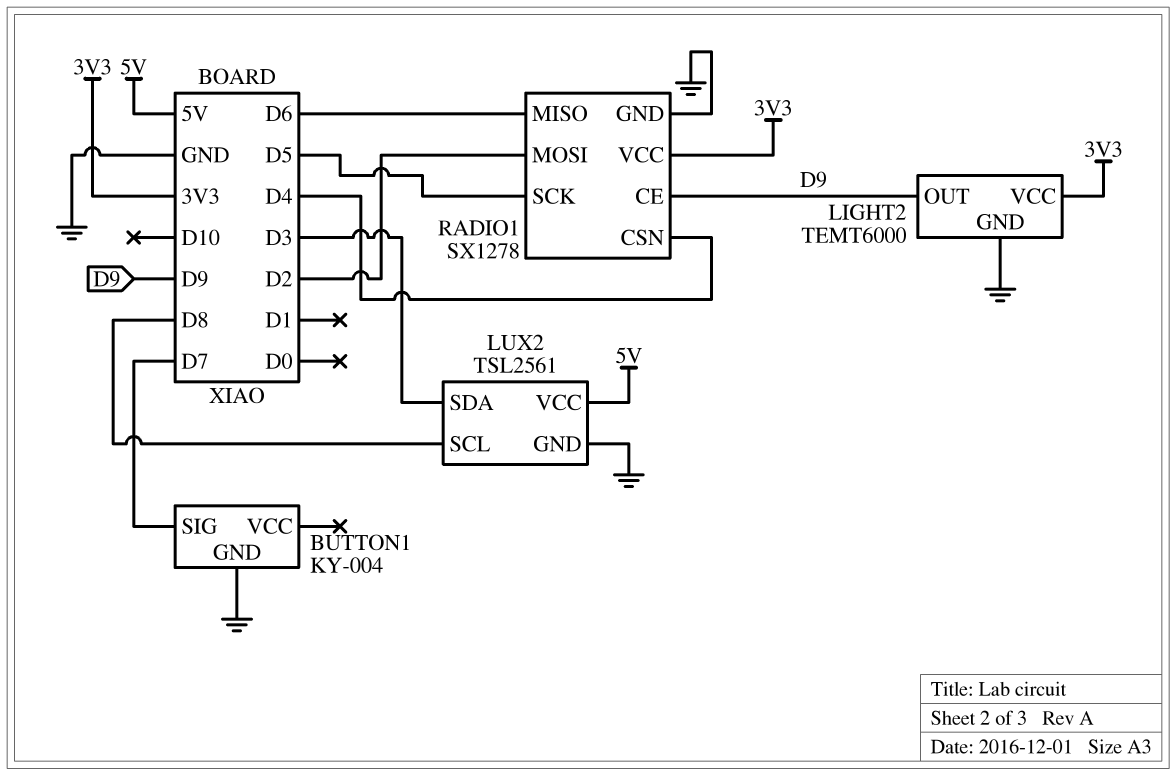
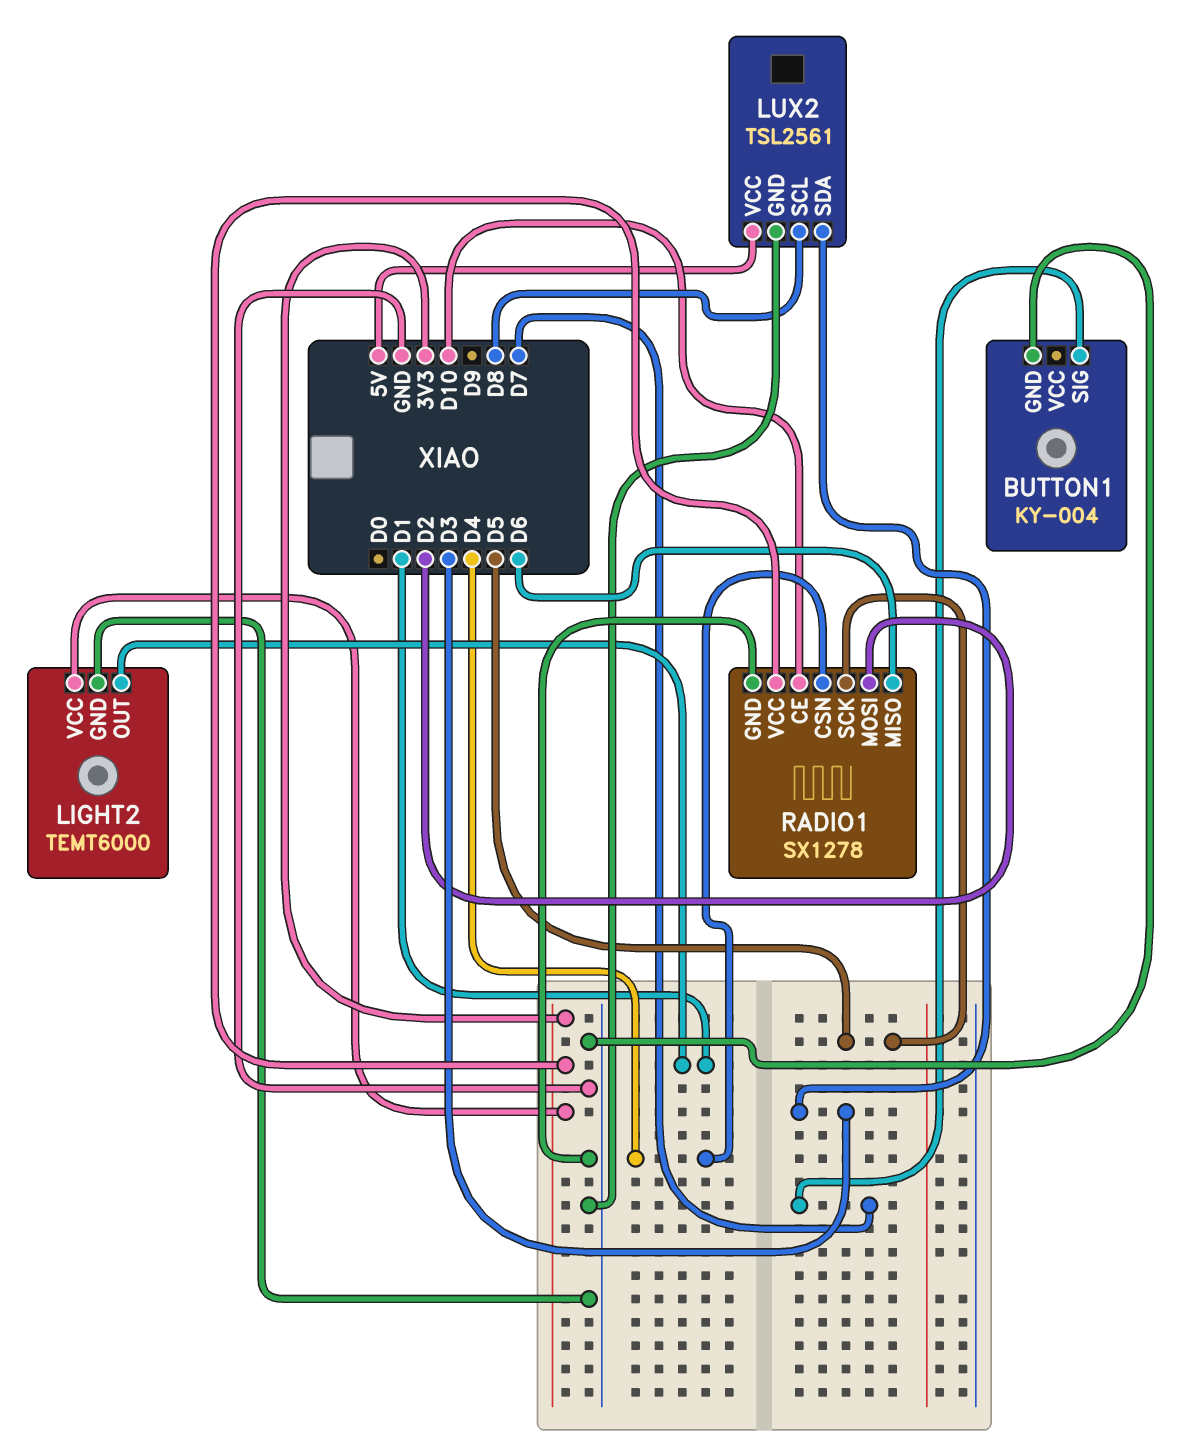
LIGHT2 pin OUT: D9 -> D1
RADIO1 pin CE: D9 -> D10

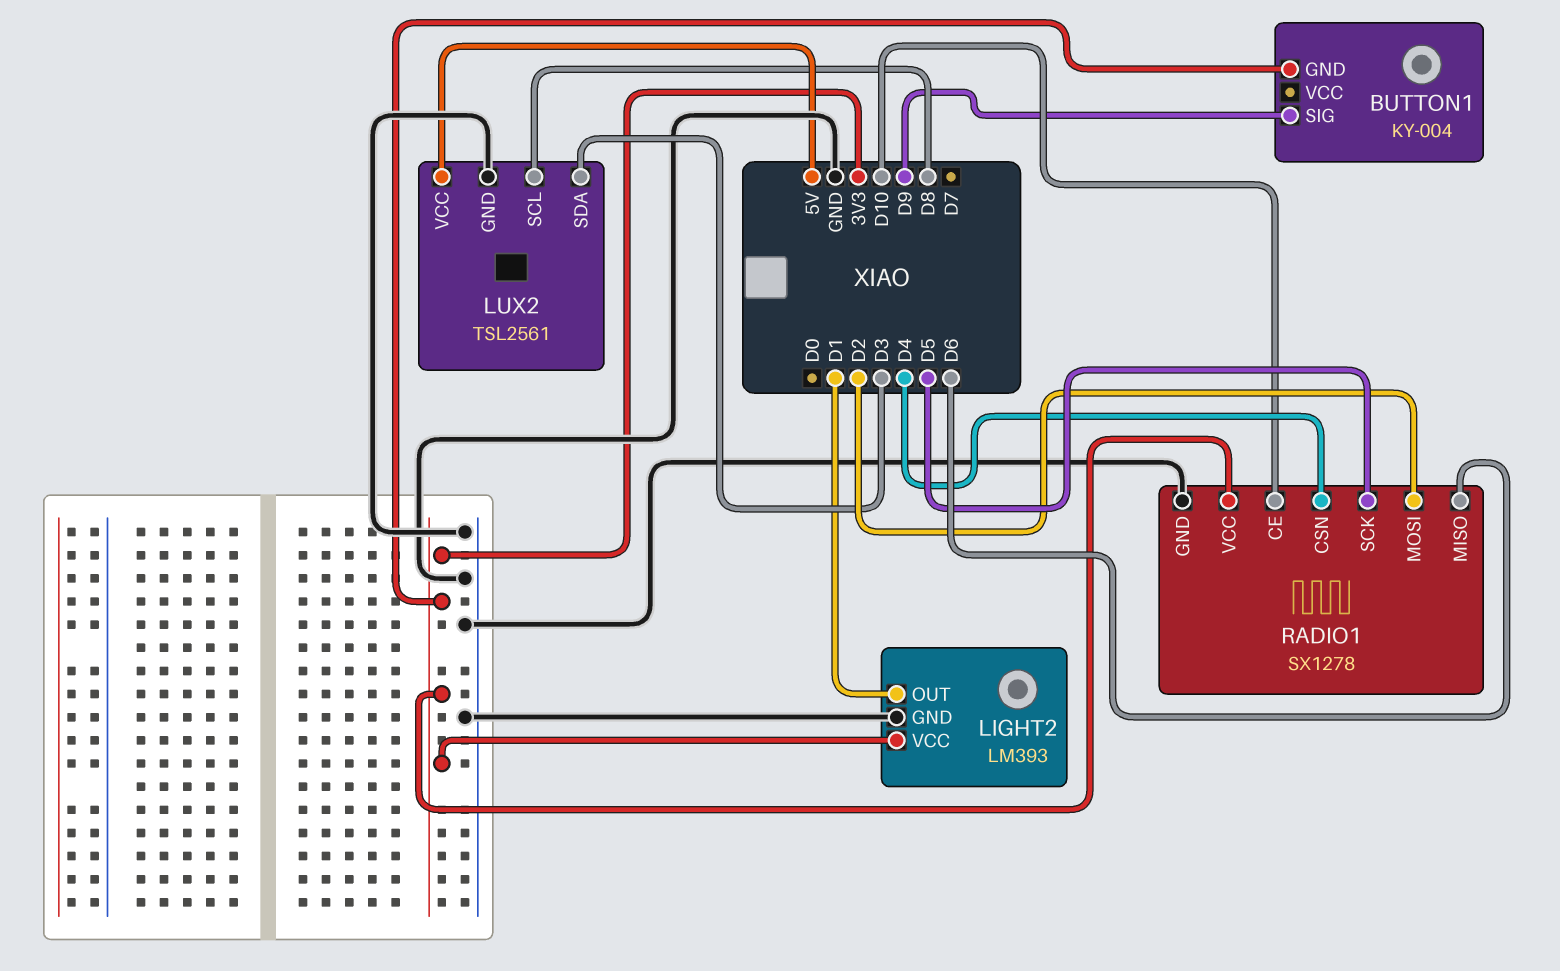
BUTTON1 pin GND: GND -> 3V3
BUTTON1 pin SIG: D7 -> D9
LIGHT2: TEMT6000 -> LM393

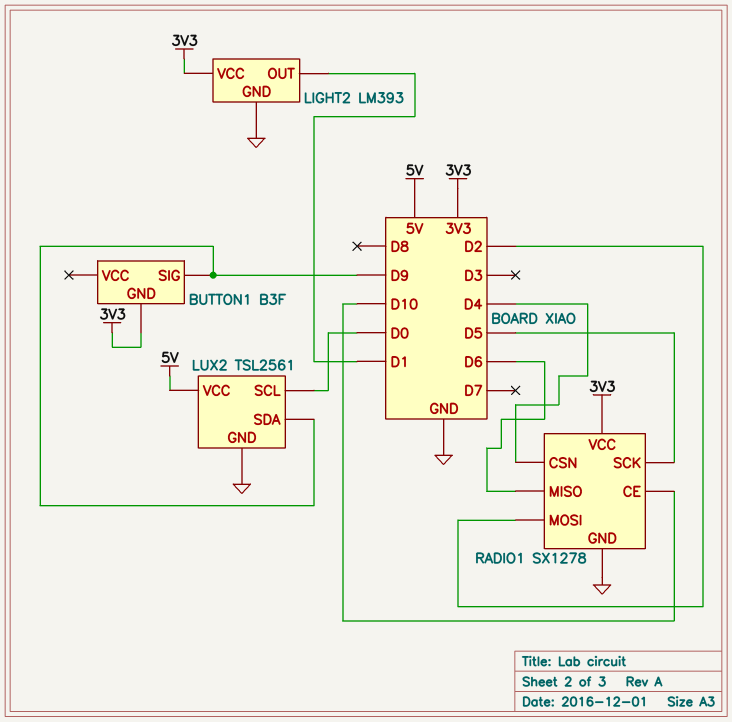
BUTTON1: KY-004 -> B3F
LUX2 pin SCL: D8 -> D0
LUX2 pin SDA: D3 -> D9

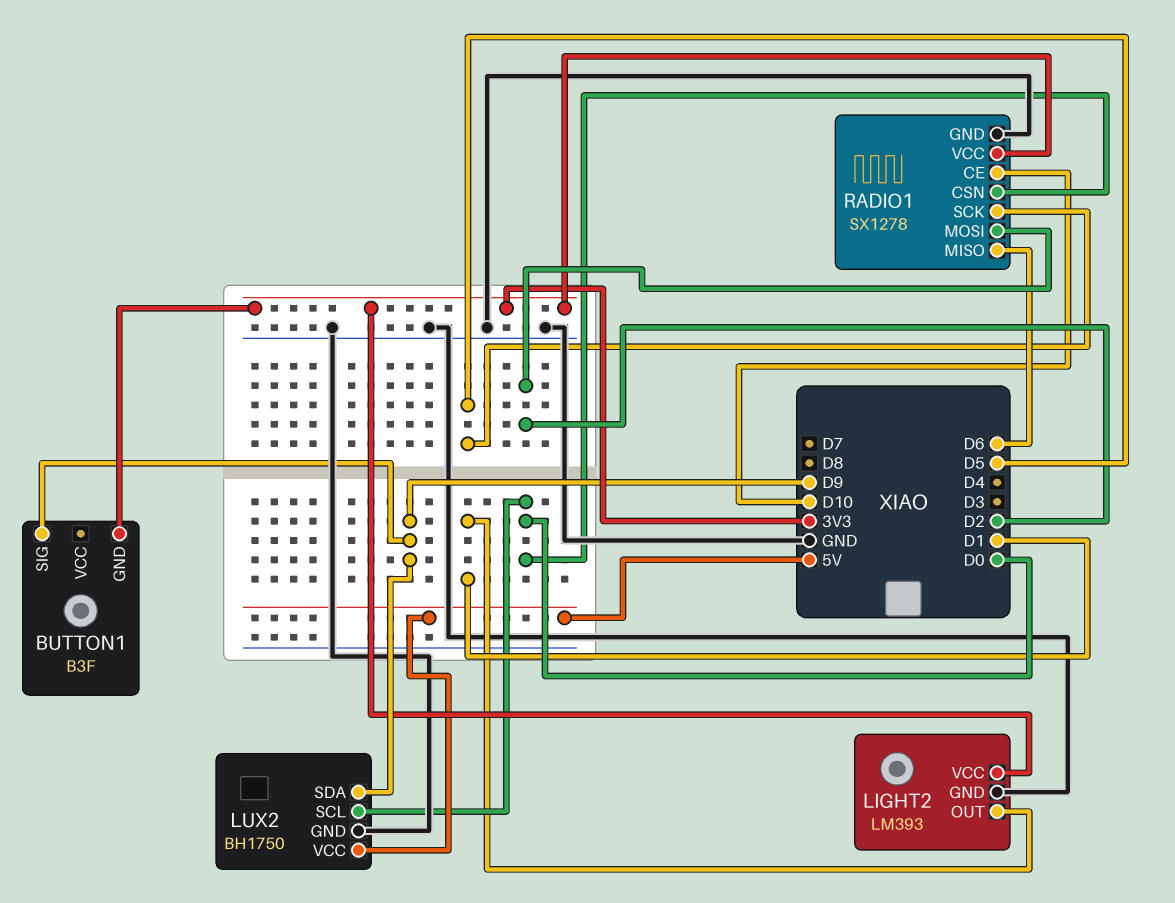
LUX2: TSL2561 -> BH1750
RADIO1 pin CSN: D4 -> D0

